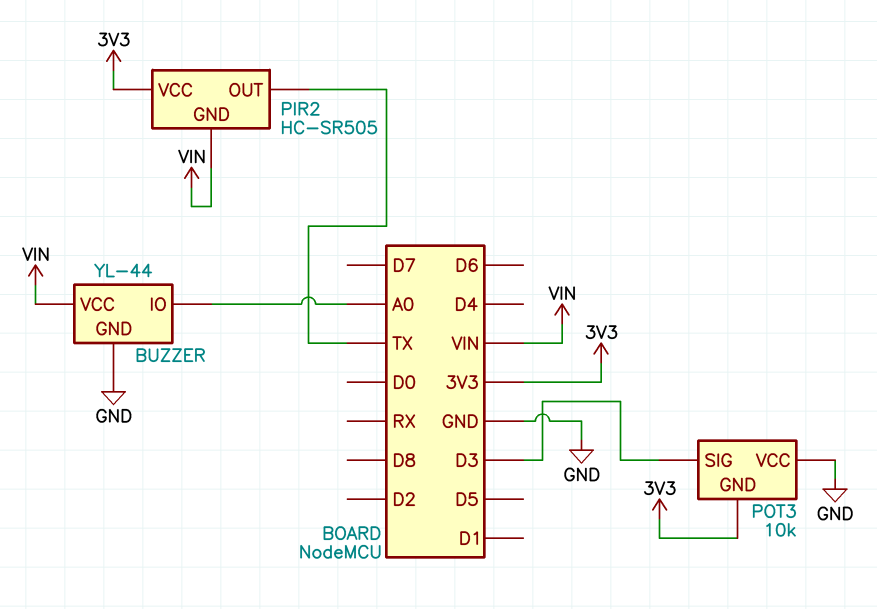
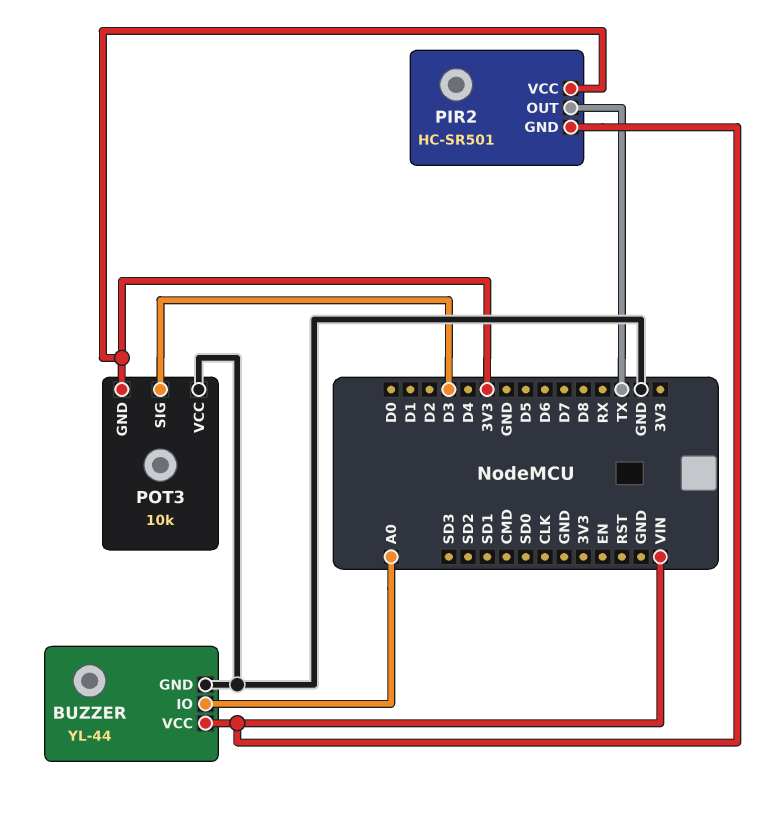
PIR2: HC-SR505 -> HC-SR501

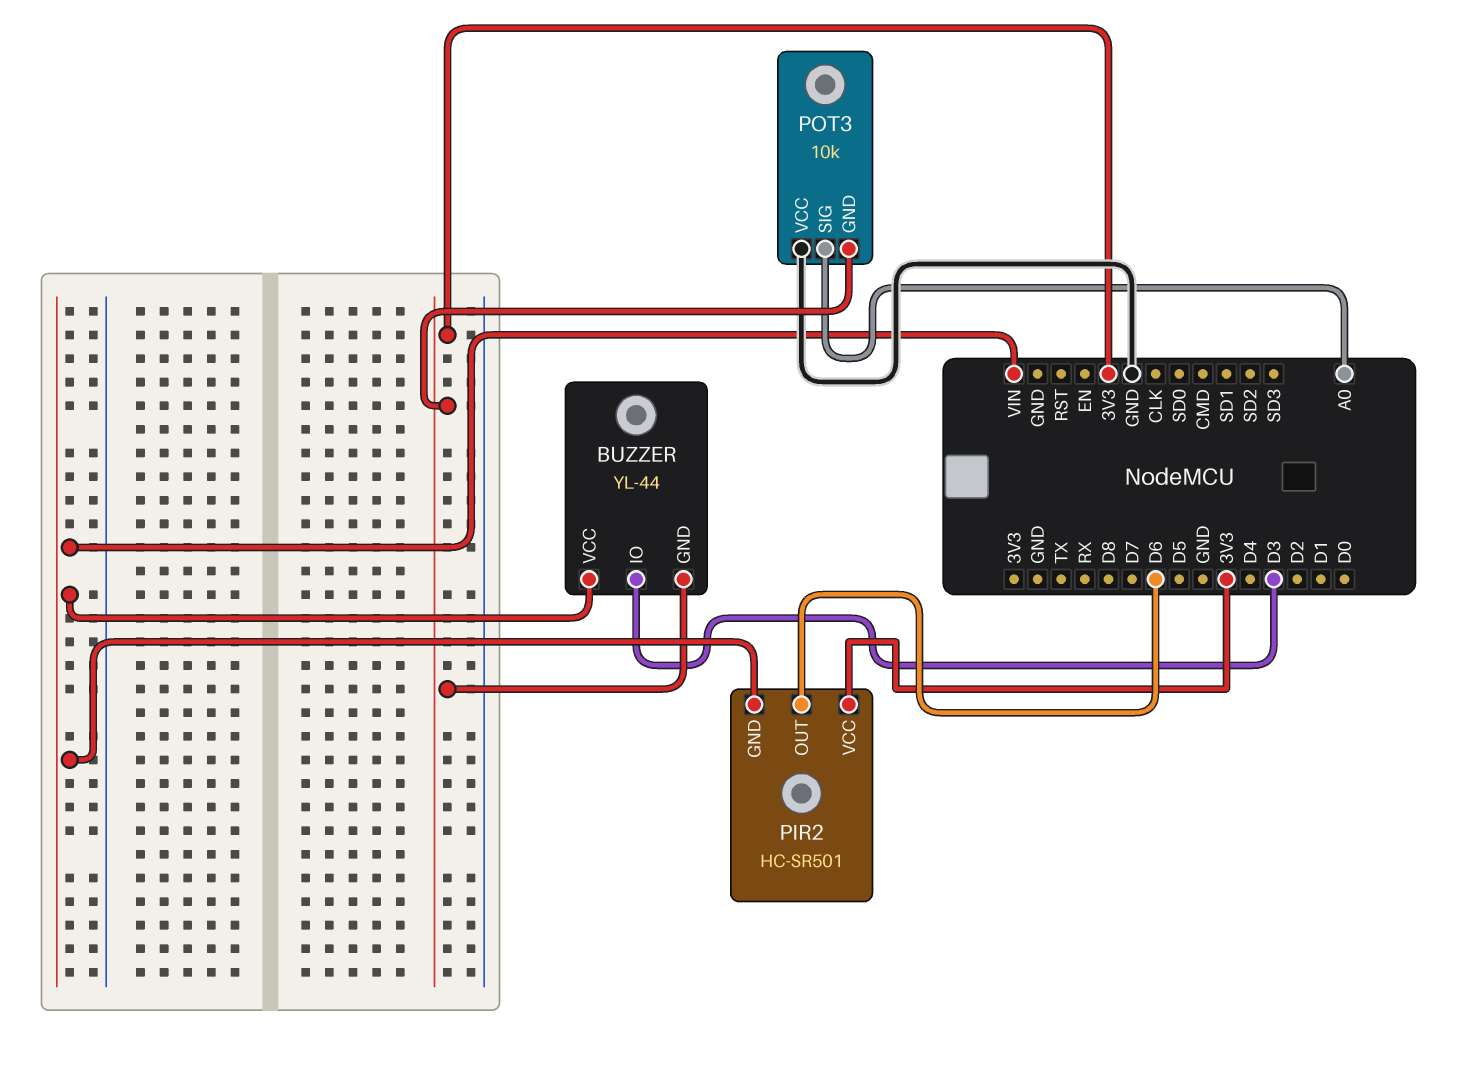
BUZZER pin GND: GND -> 3V3
BUZZER pin IO: A0 -> D3
PIR2 pin OUT: TX -> D6
POT3 pin SIG: D3 -> A0

